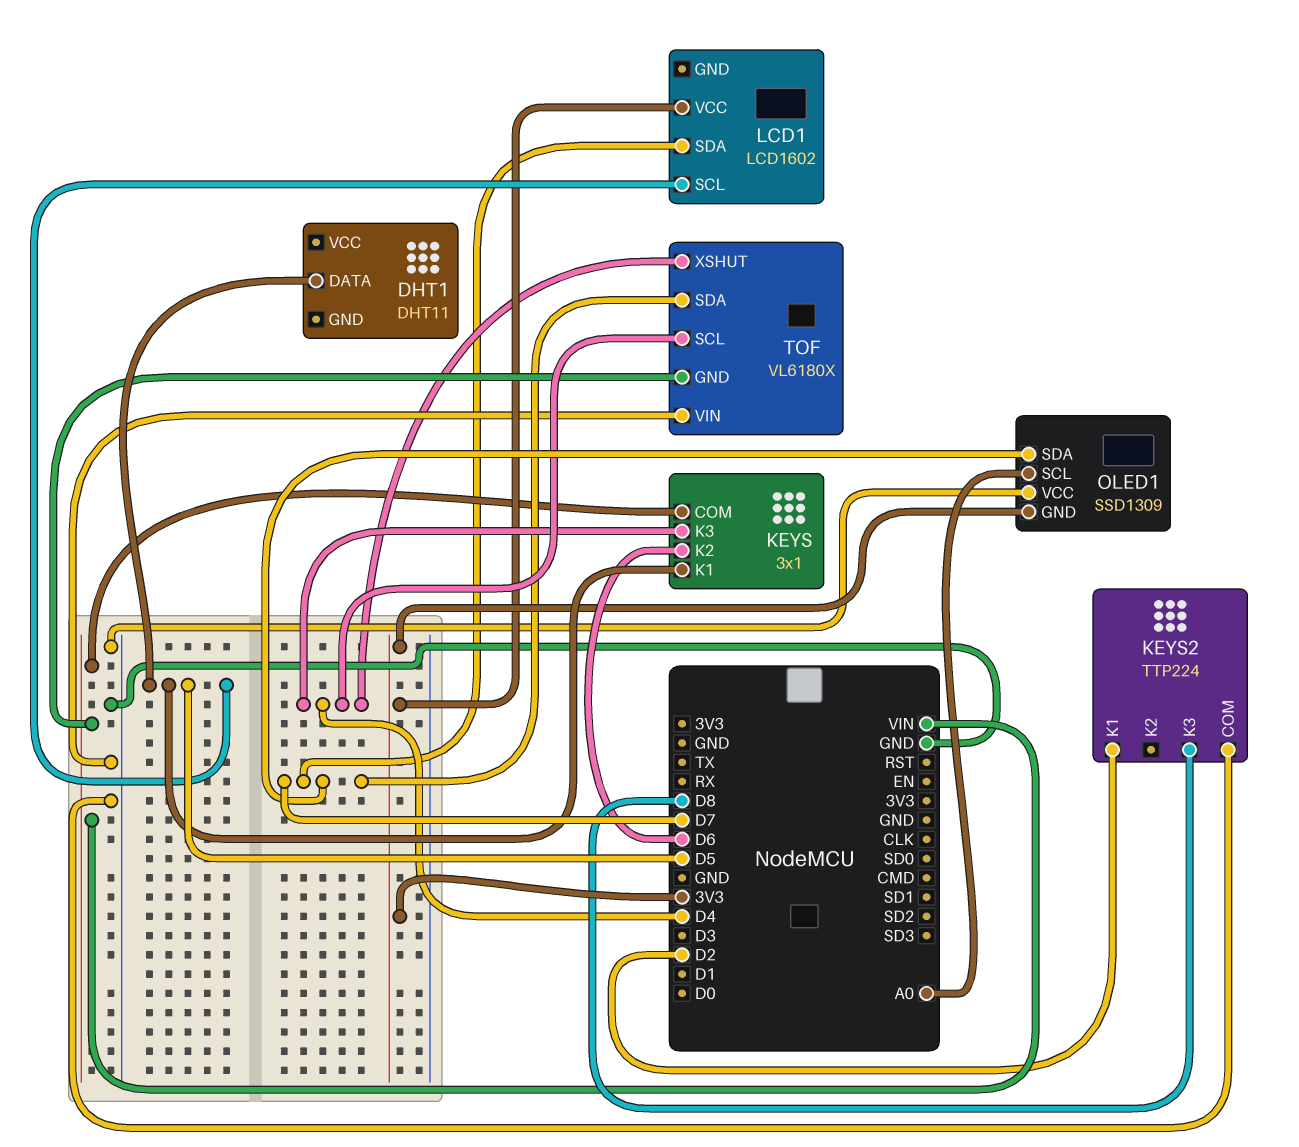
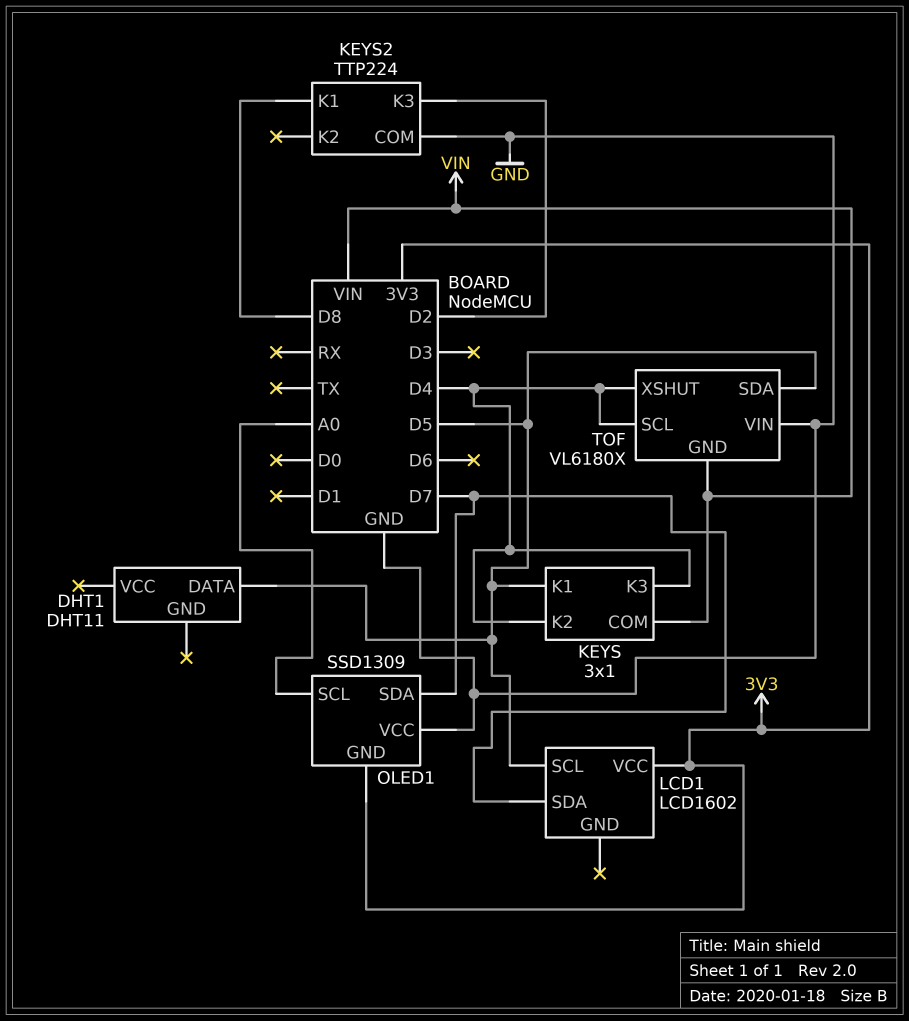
KEYS pin K2: D6 -> D4
KEYS2 pin K1: D2 -> D8
KEYS2 pin K3: D8 -> D2
TOF pin SDA: D7 -> D5

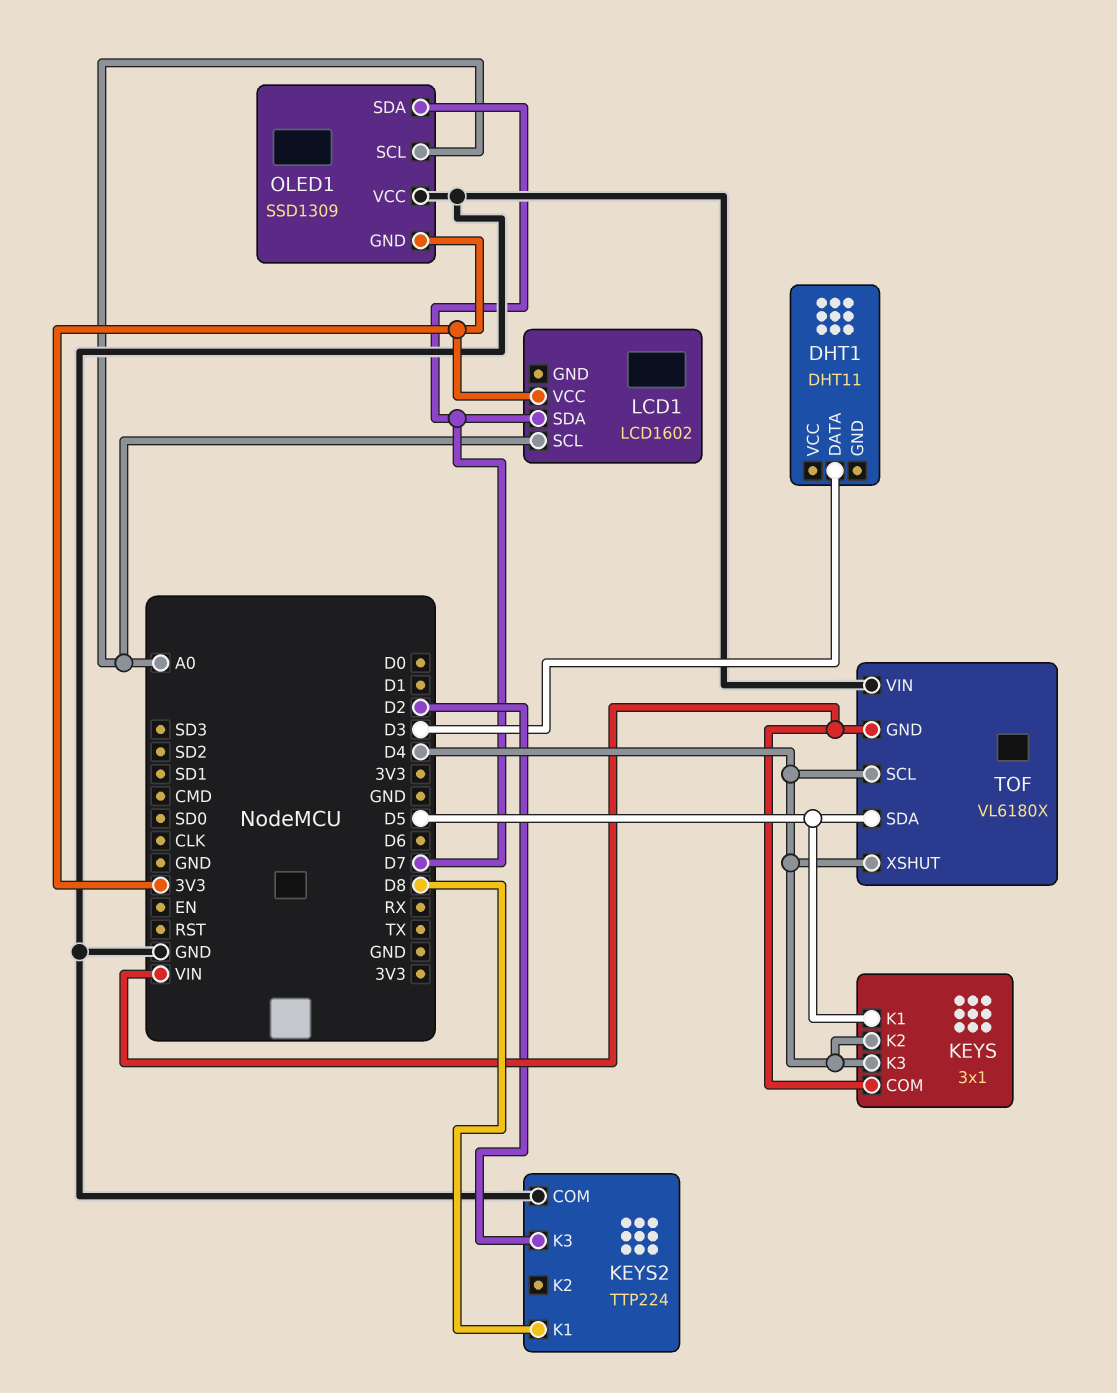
DHT1 pin DATA: D5 -> D3
LCD1 pin SCL: D5 -> A0

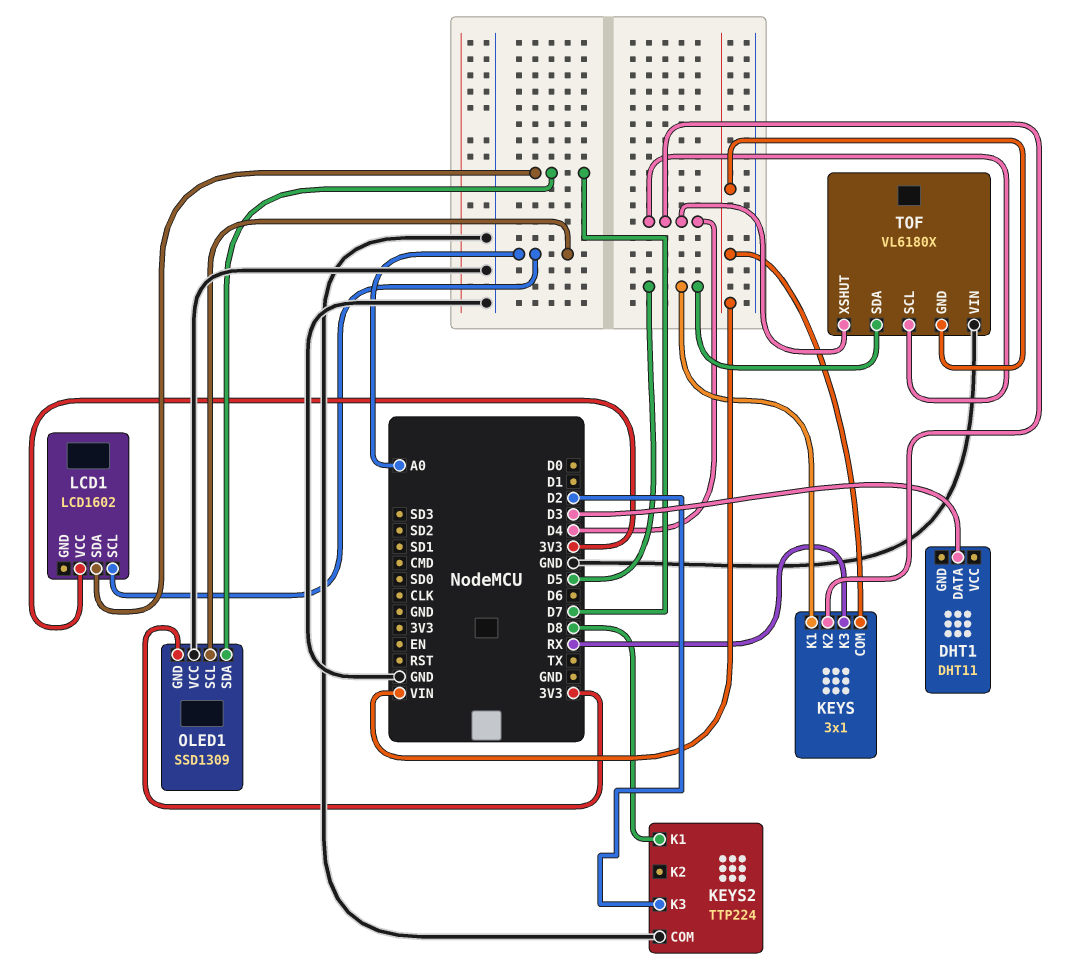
KEYS pin K3: D4 -> RX

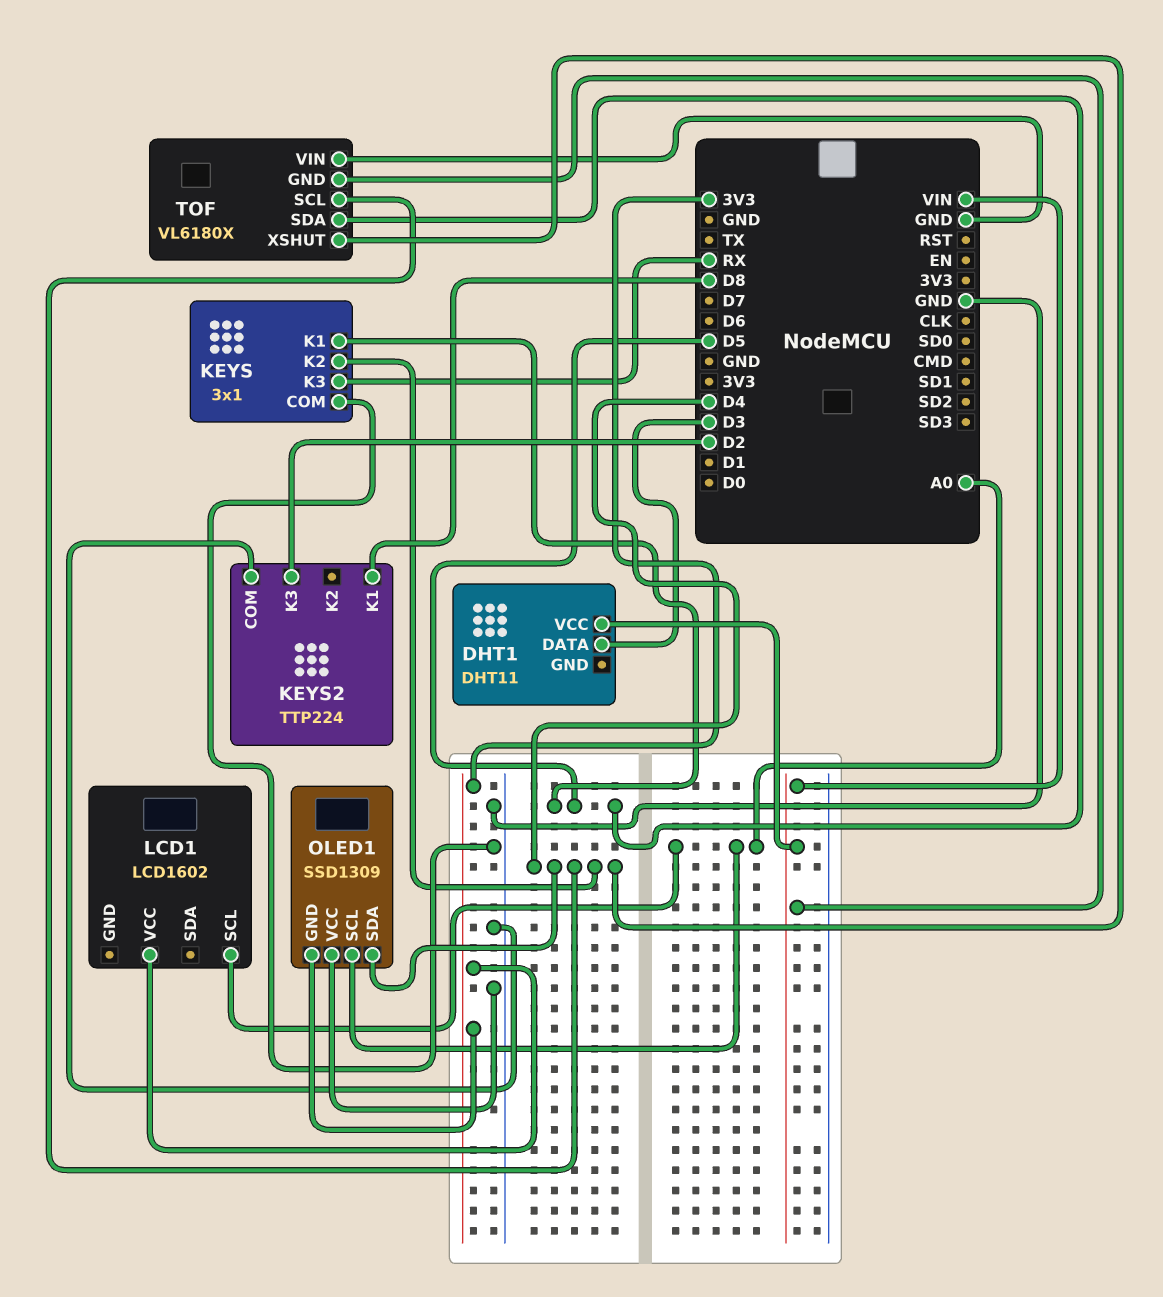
DHT1 pin VCC: none -> VIN
KEYS pin COM: VIN -> GND
LCD1 pin SDA: D7 -> none
OLED1 pin SDA: D7 -> D4

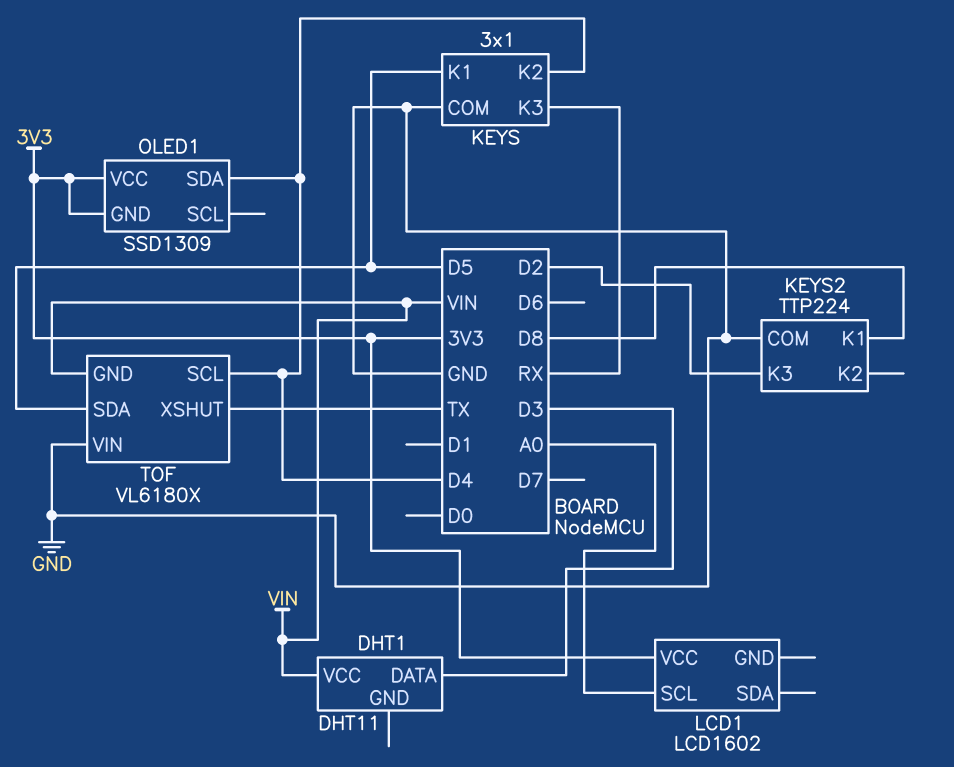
OLED1 pin SCL: A0 -> none
OLED1 pin VCC: GND -> 3V3
TOF pin XSHUT: D4 -> TX

